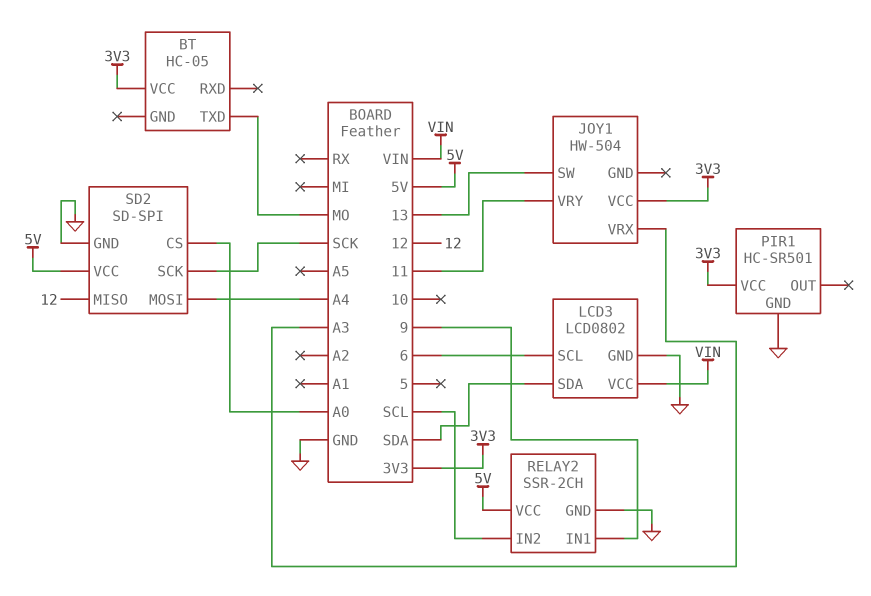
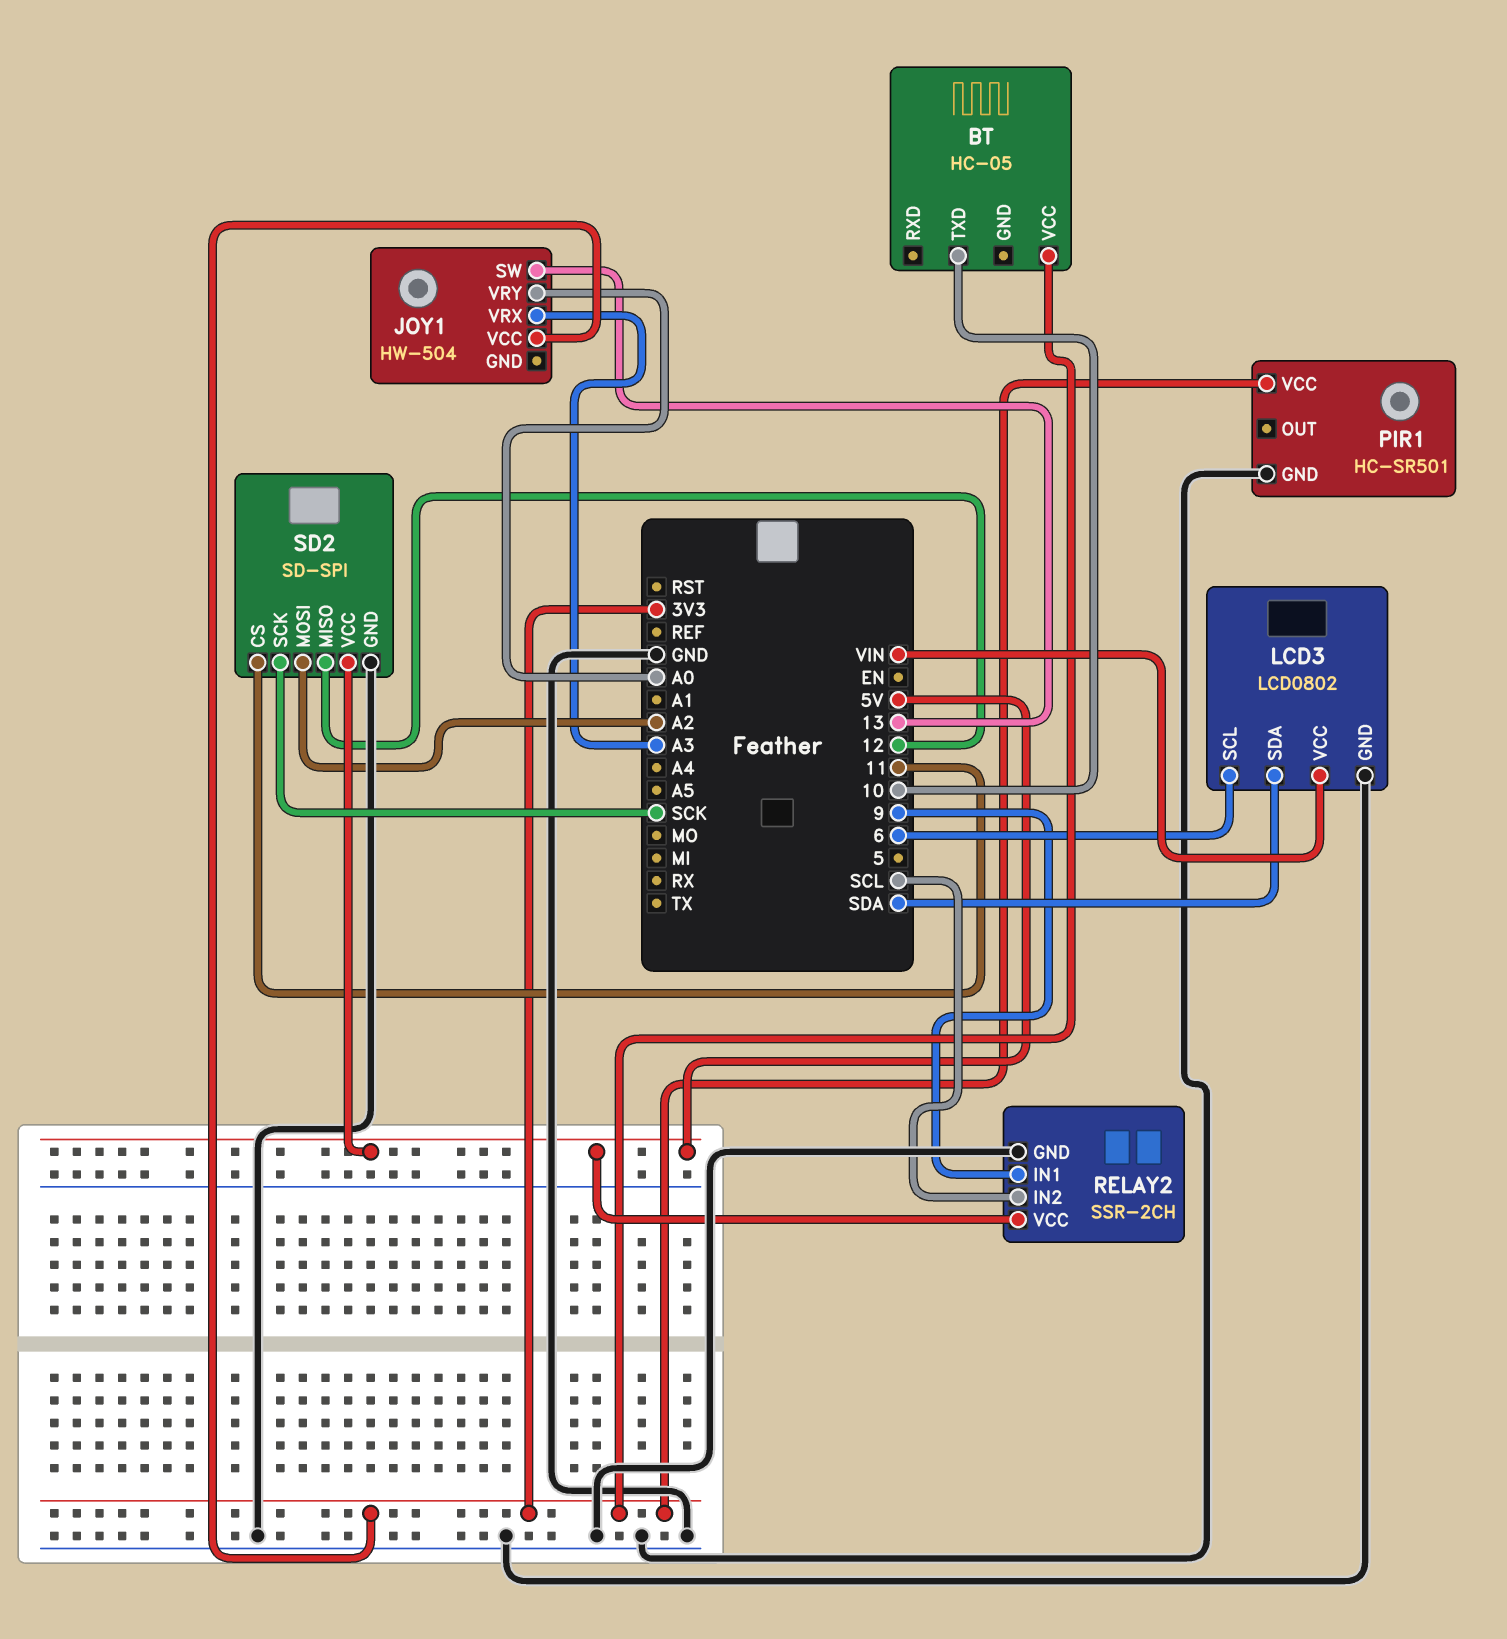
BT pin TXD: MO -> 10
JOY1 pin VRY: 11 -> A0
SD2 pin CS: A0 -> 11
SD2 pin MOSI: A4 -> A2

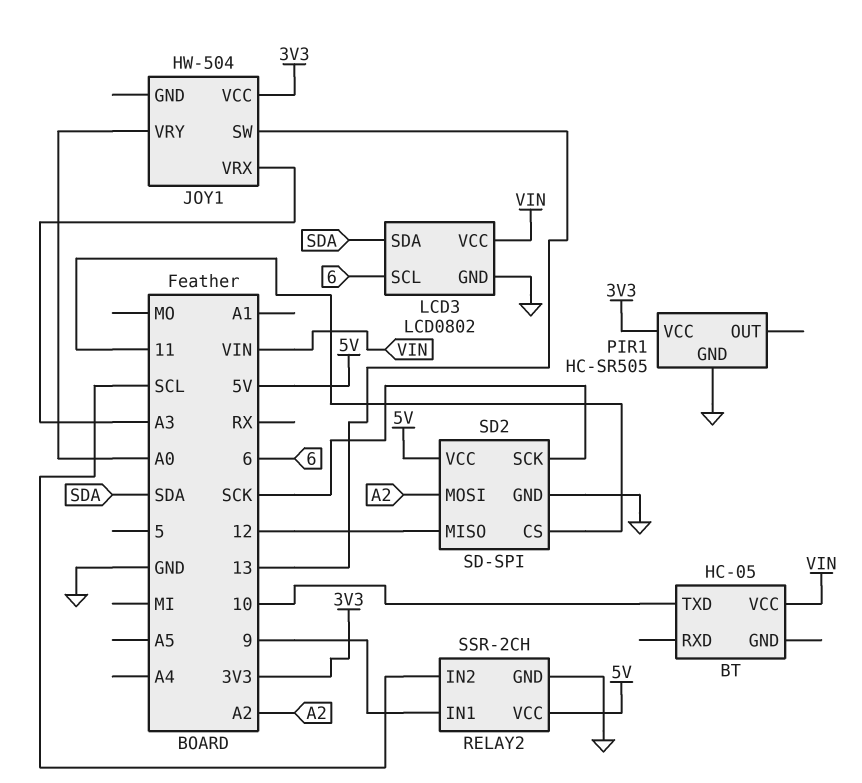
BT pin VCC: 3V3 -> VIN
PIR1: HC-SR501 -> HC-SR505

